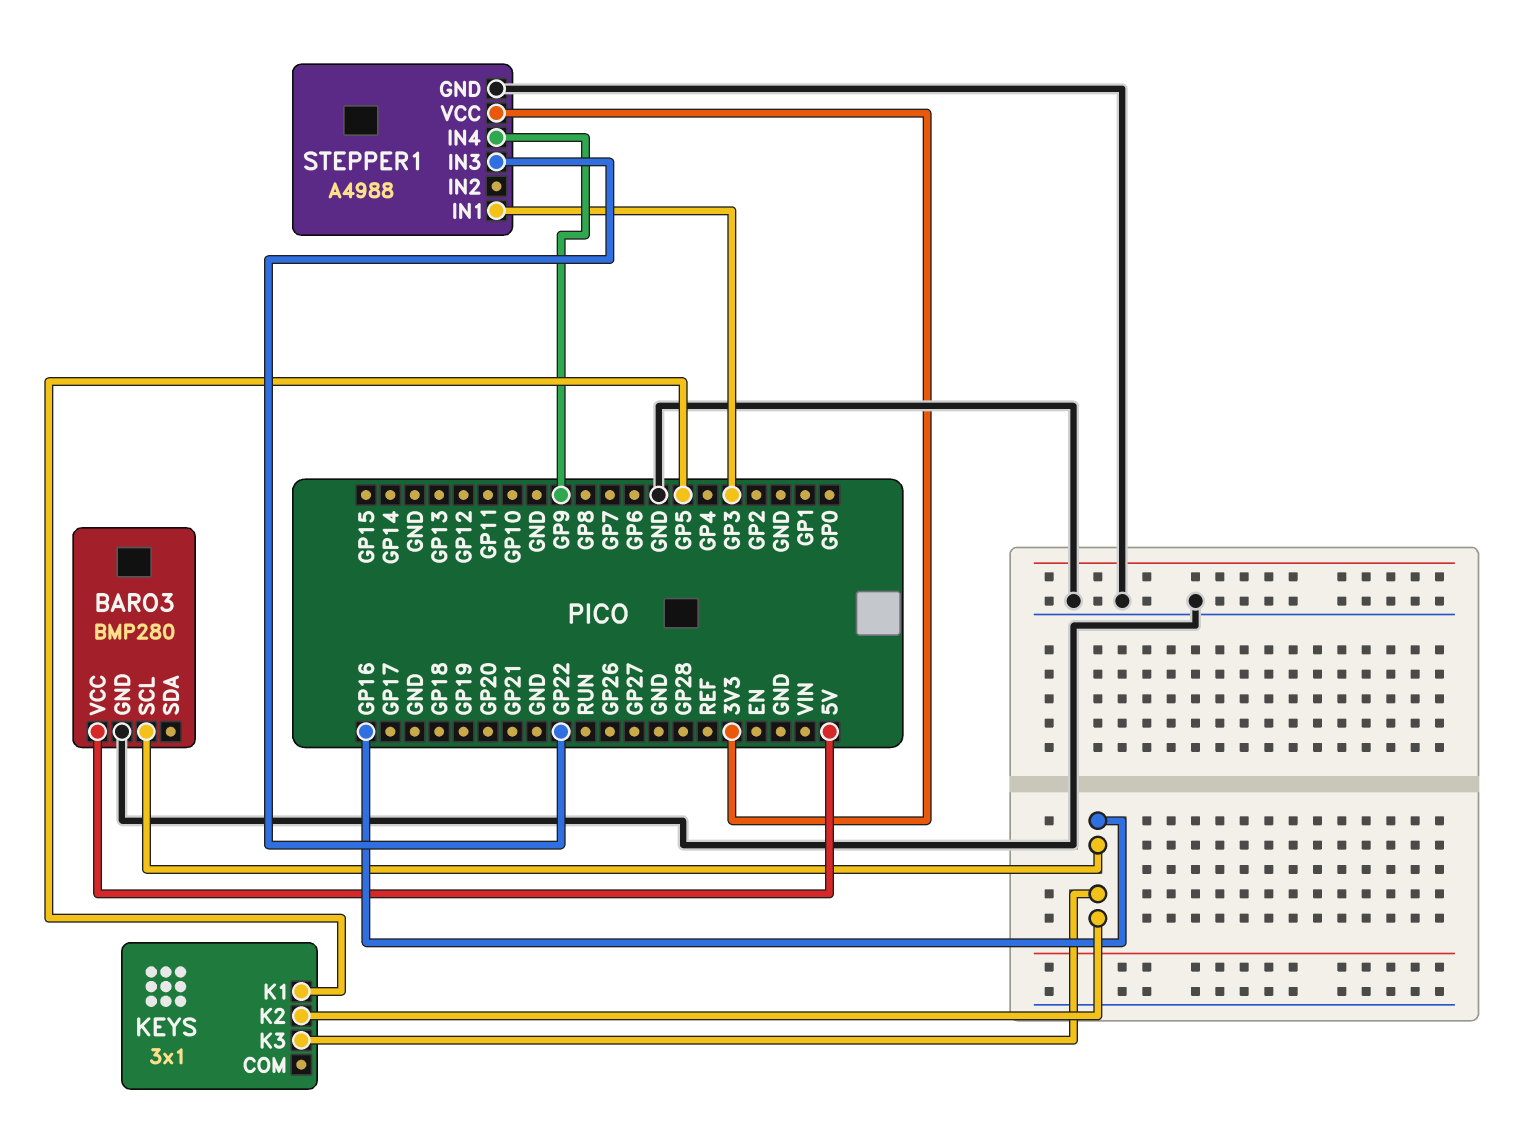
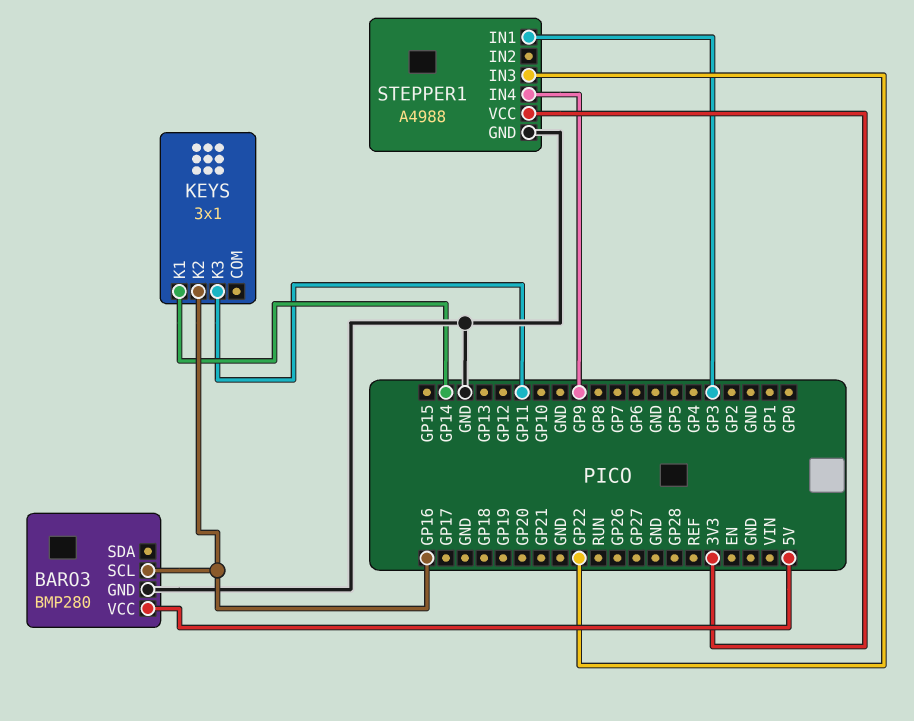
KEYS pin K1: GP5 -> GP14
KEYS pin K3: GP16 -> GP11

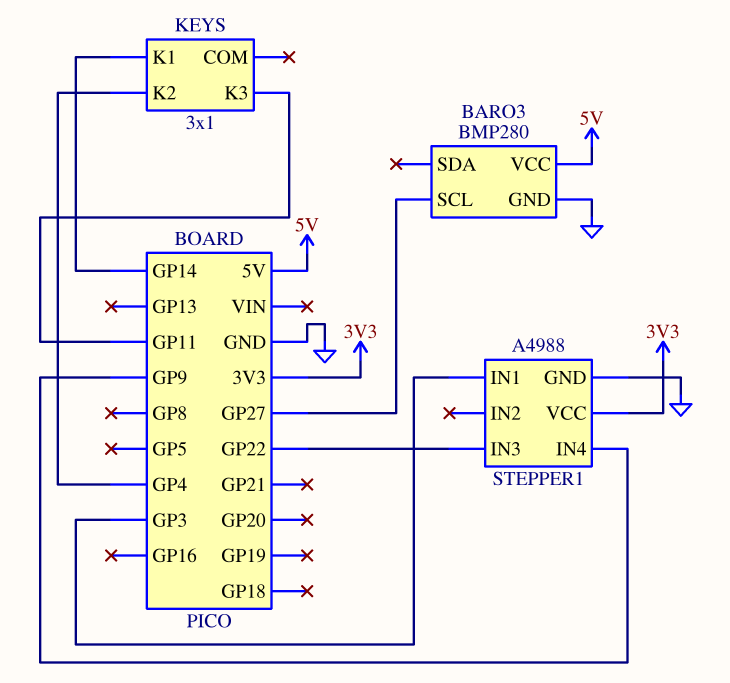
BARO3 pin SCL: GP16 -> GP27
KEYS pin K2: GP16 -> GP4

